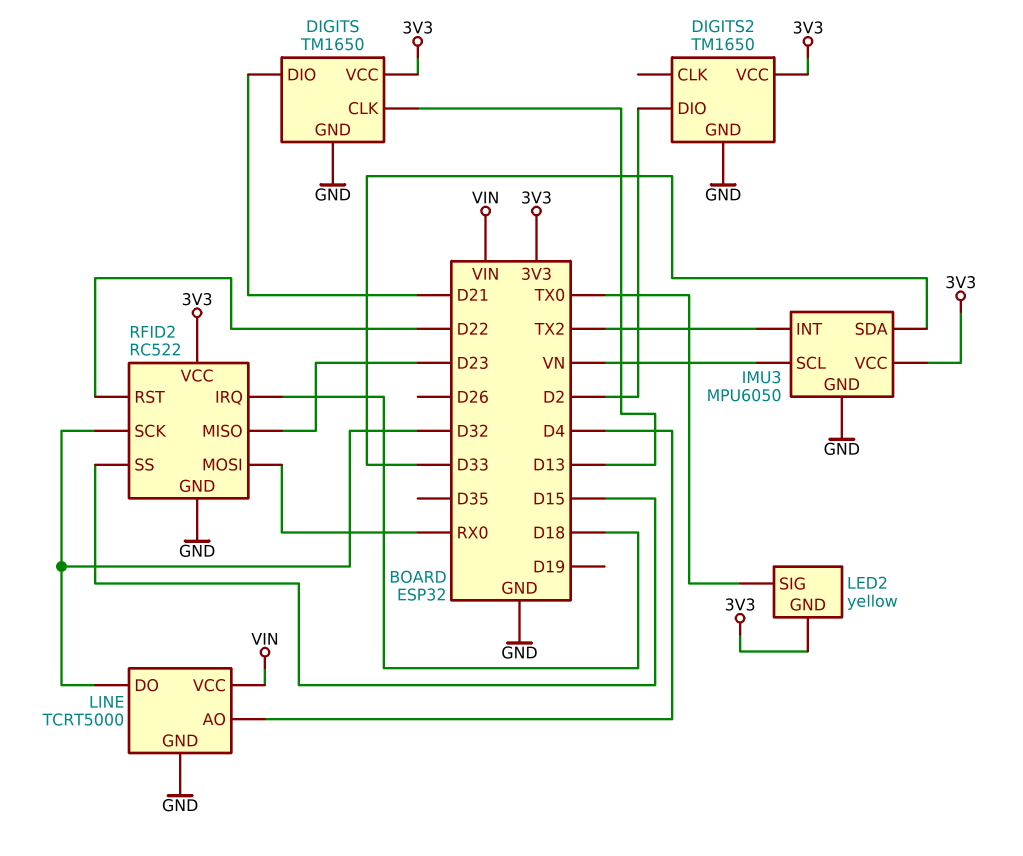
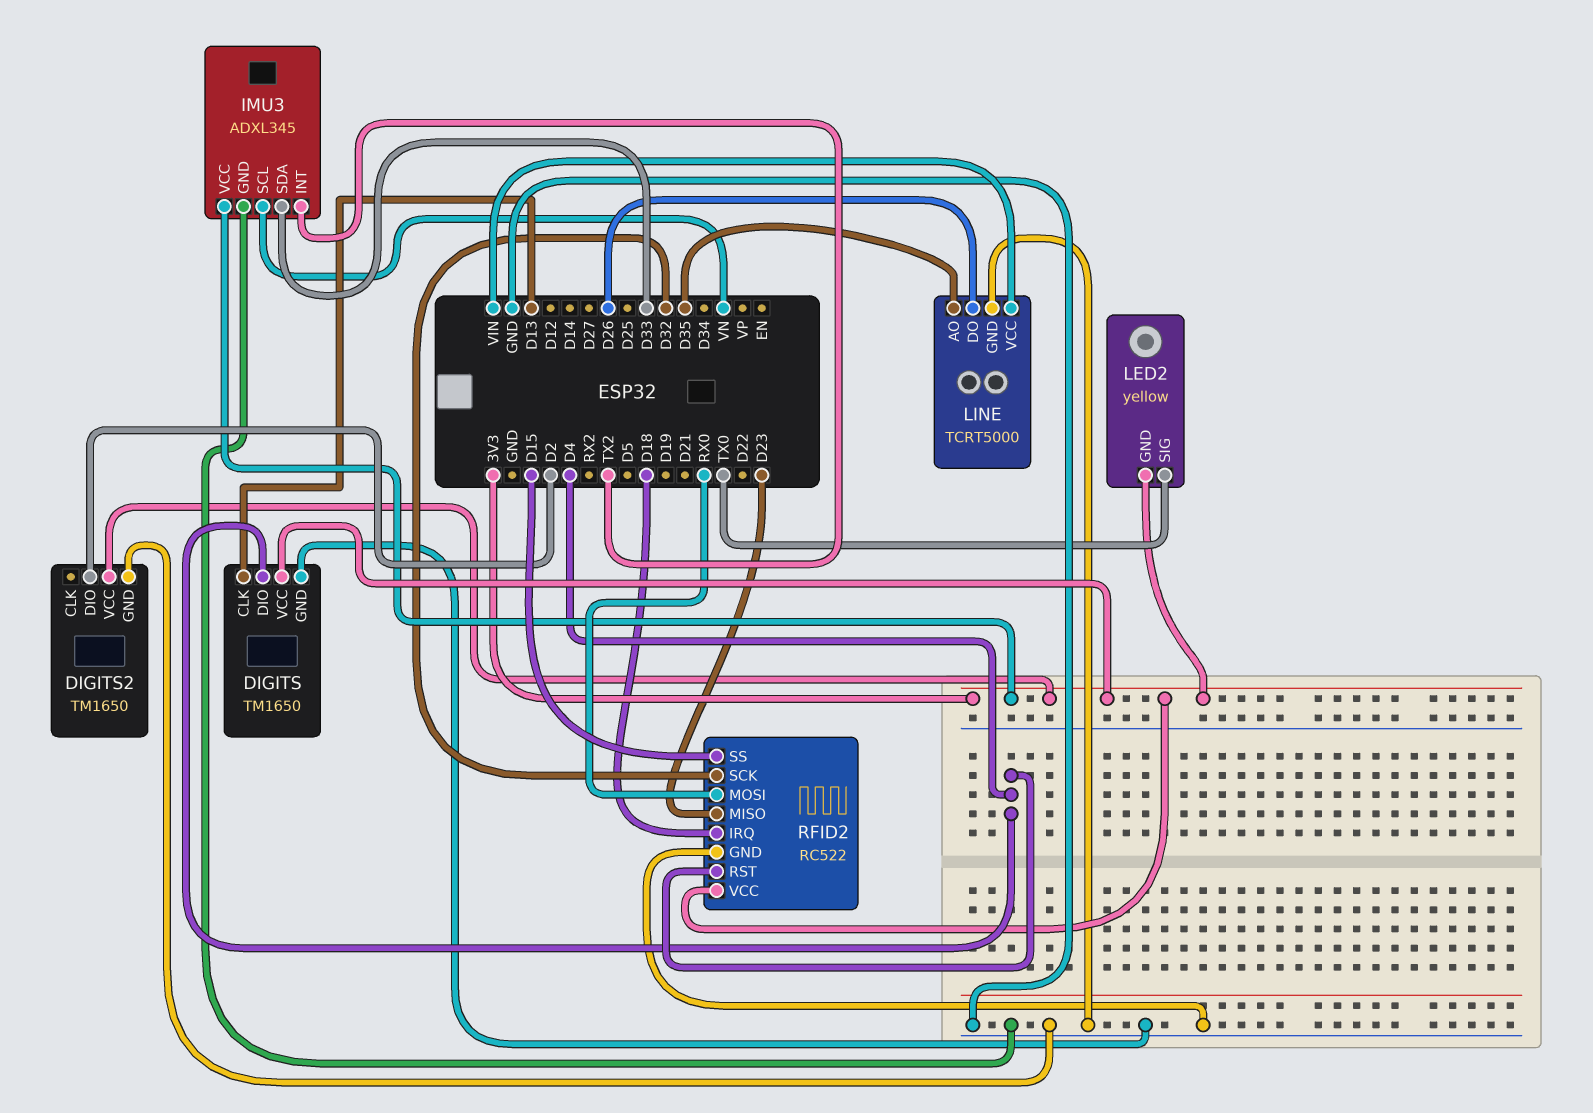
DIGITS pin DIO: D21 -> D4
IMU3: MPU6050 -> ADXL345
LINE pin AO: D4 -> D35
LINE pin DO: D32 -> D26
RFID2 pin RST: D22 -> D4

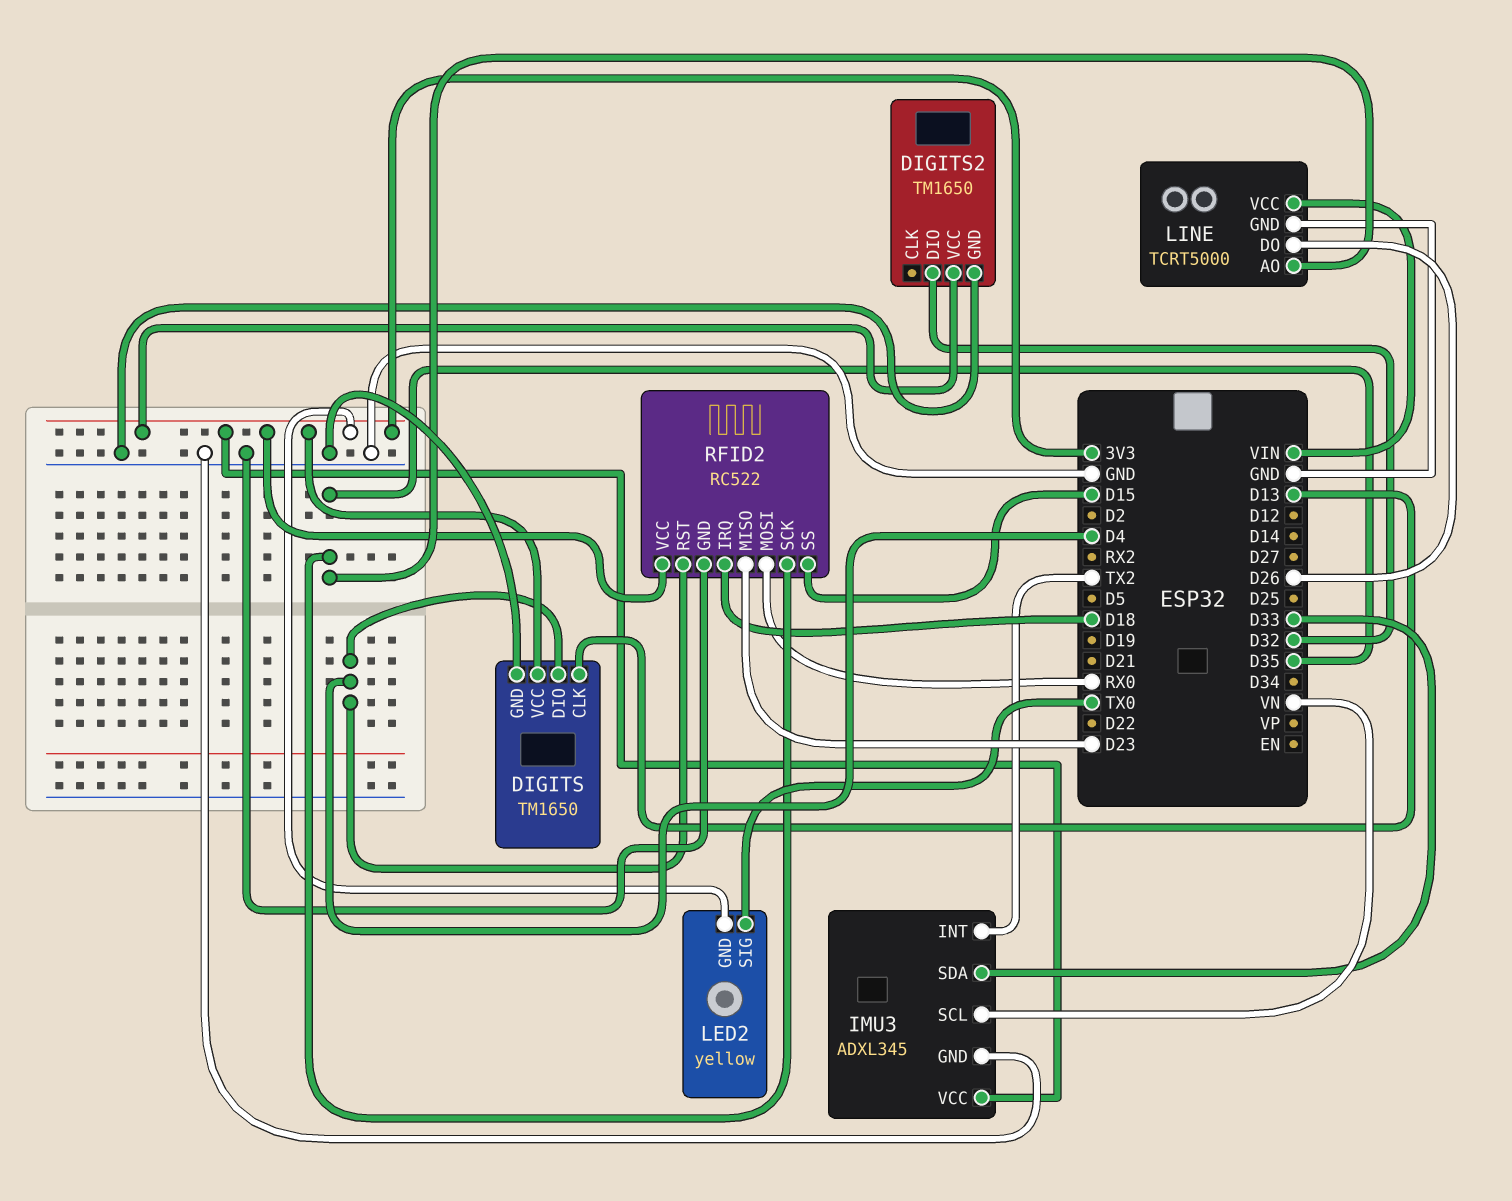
DIGITS2 pin DIO: D2 -> D32
RFID2 pin SCK: D32 -> D35

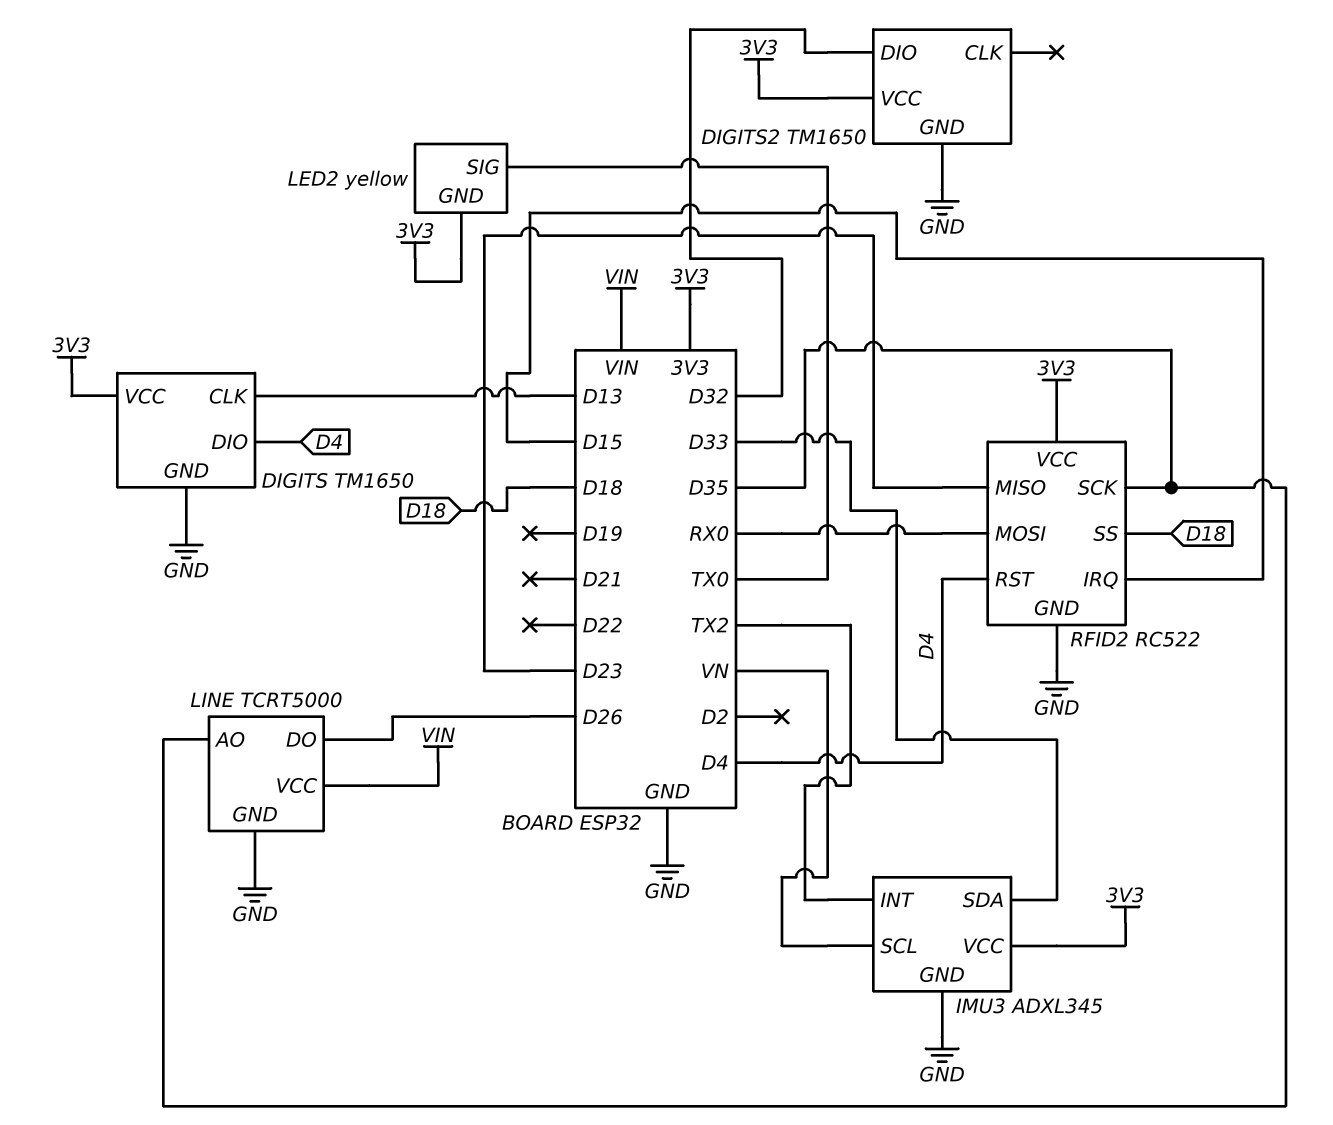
RFID2 pin IRQ: D18 -> D15
RFID2 pin SS: D15 -> D18

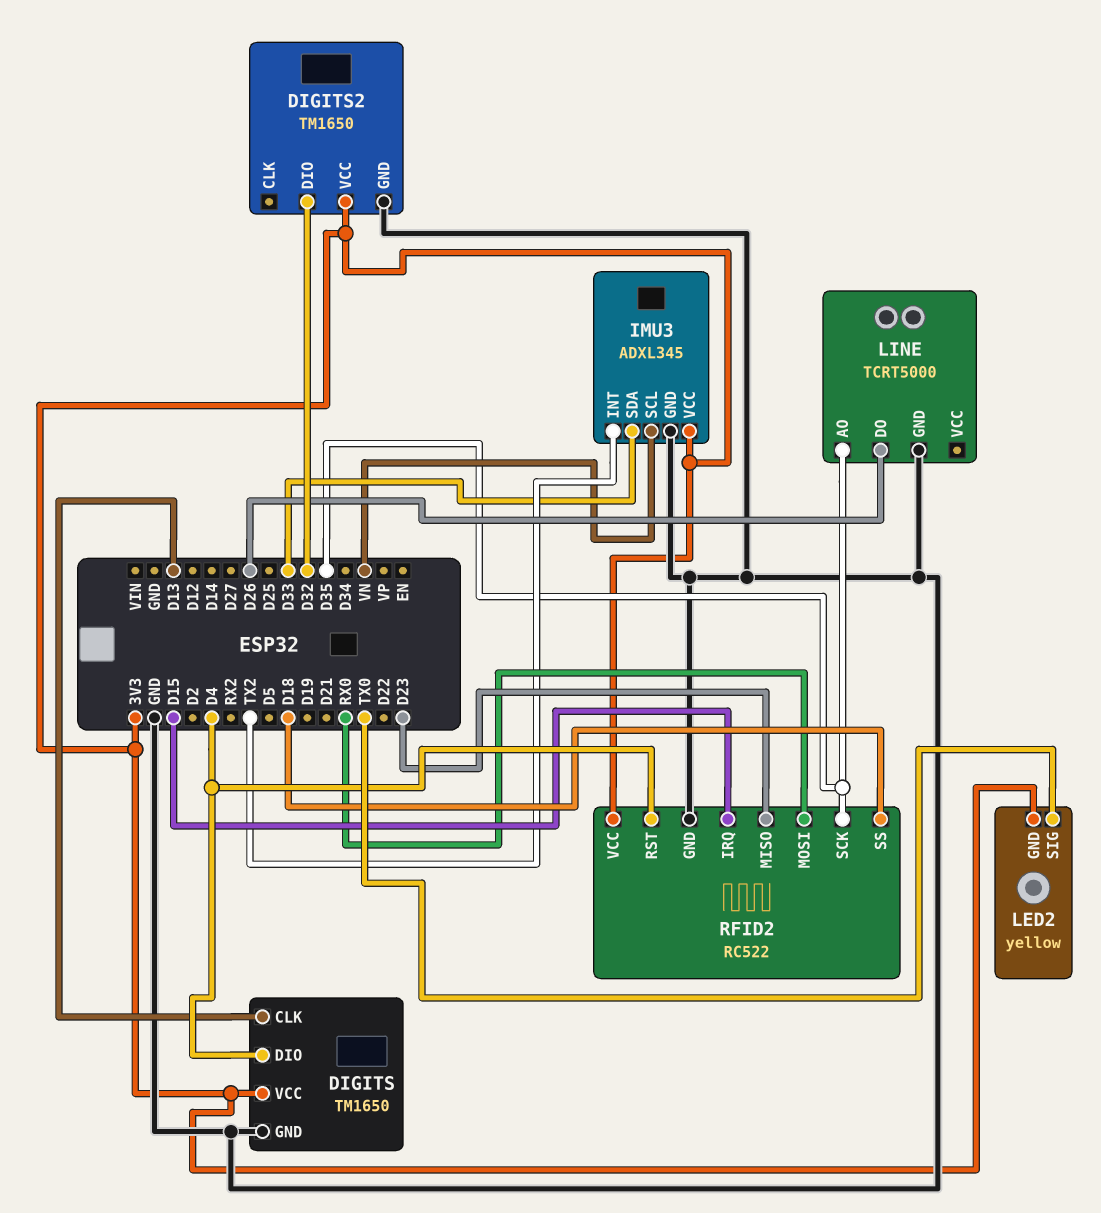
LINE pin VCC: VIN -> none

